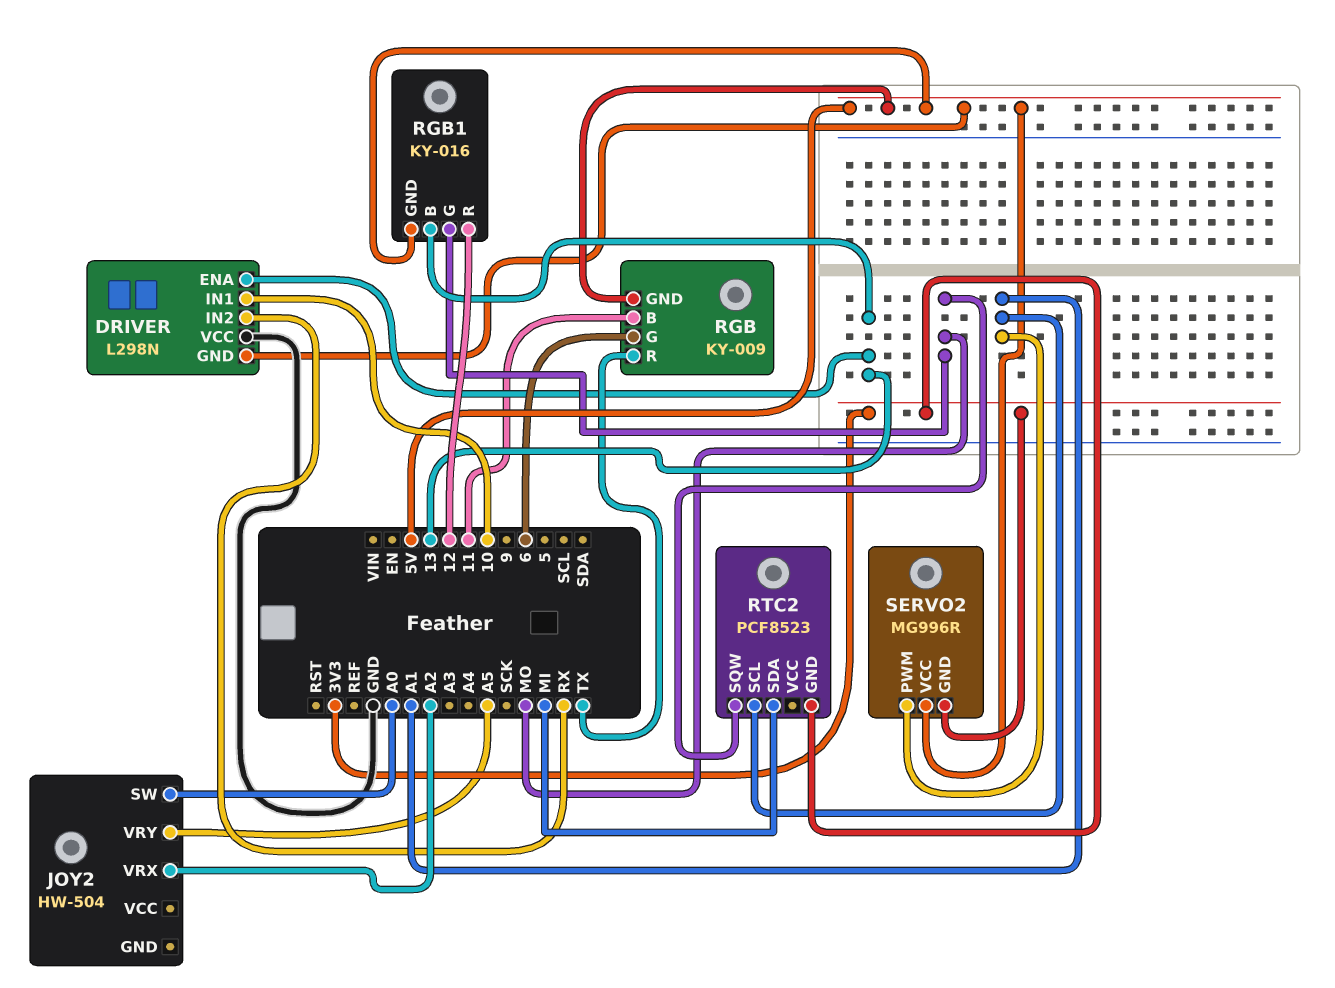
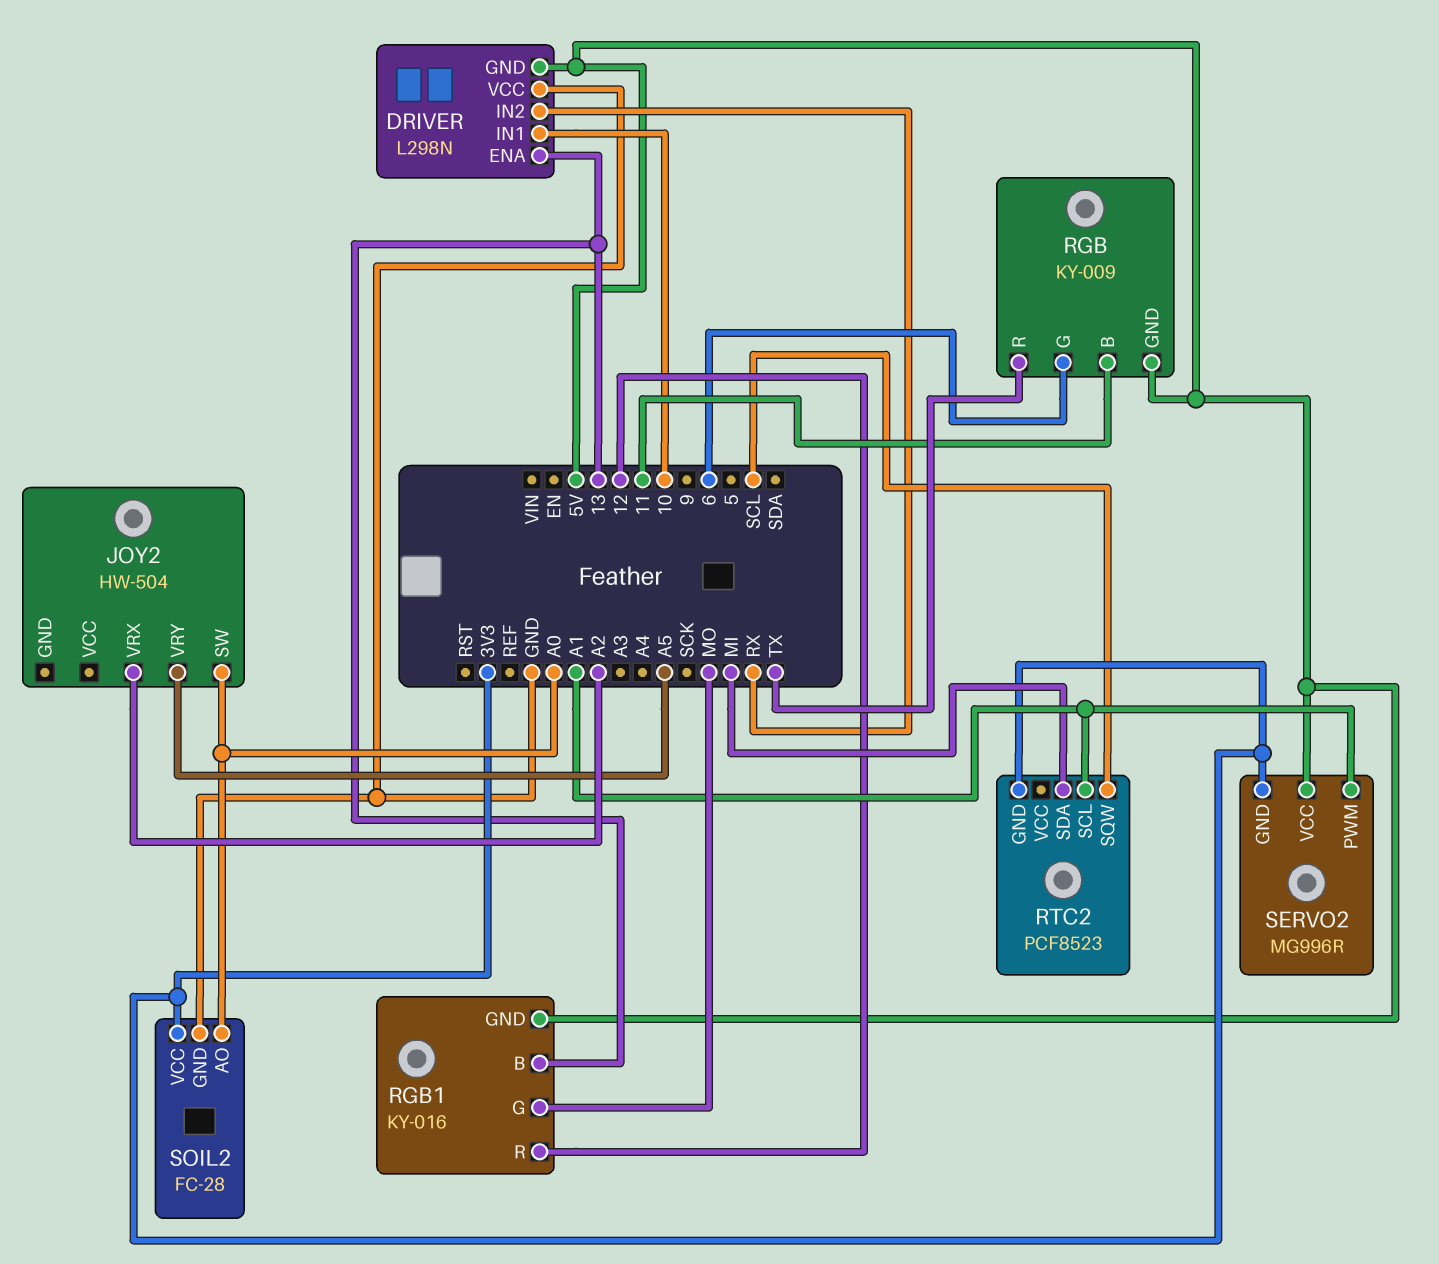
RTC2 pin SQW: MO -> SCL
SOIL2: none -> FC-28
SOIL2 pin AO: none -> A0
SOIL2 pin GND: none -> GND
SOIL2 pin VCC: none -> 3V3

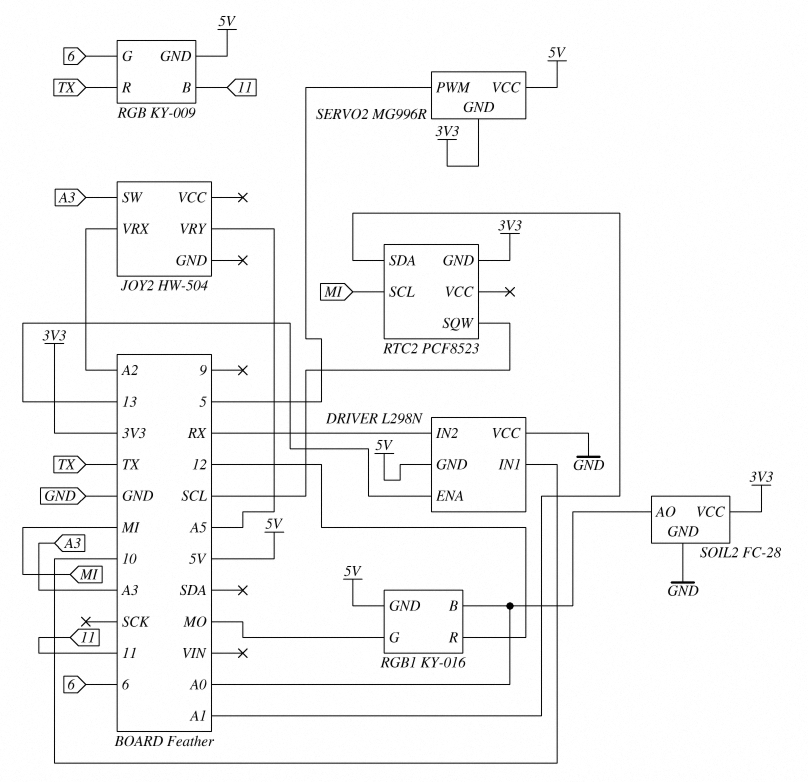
JOY2 pin SW: A0 -> A3
RGB1 pin B: 13 -> A0
RTC2 pin SCL: A1 -> MI
RTC2 pin SDA: MI -> A1
SERVO2 pin PWM: A1 -> 5

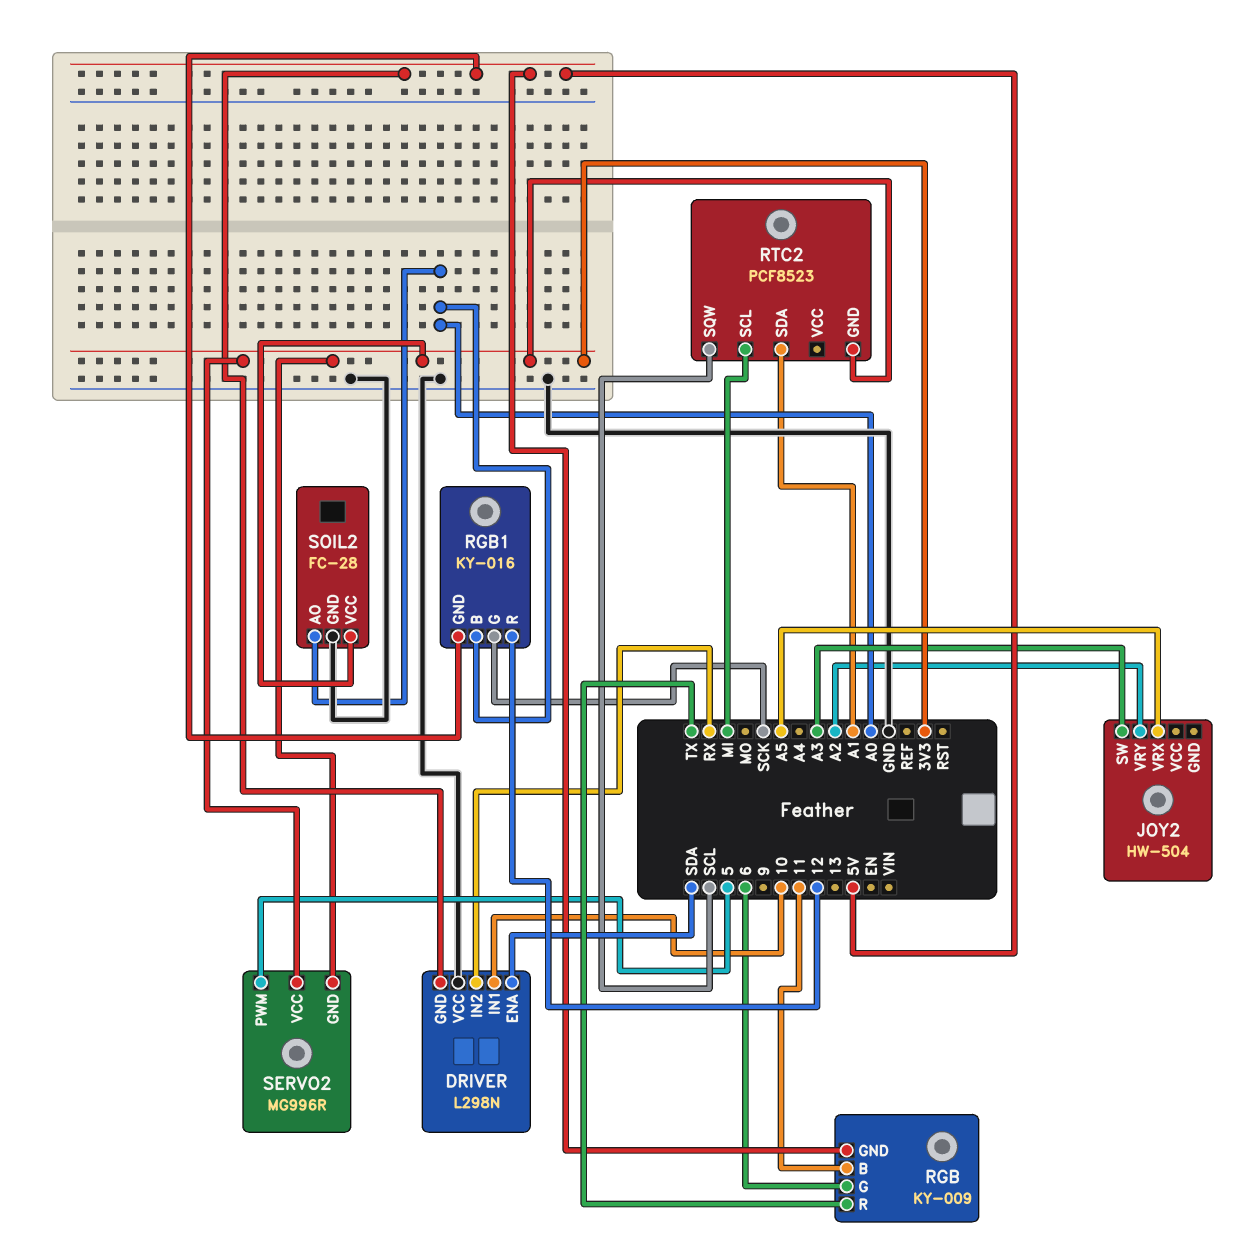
DRIVER pin ENA: 13 -> SDA
JOY2 pin VRX: A2 -> A5
JOY2 pin VRY: A5 -> A2
RGB1 pin G: MO -> SCK
SERVO2 pin VCC: 5V -> 3V3

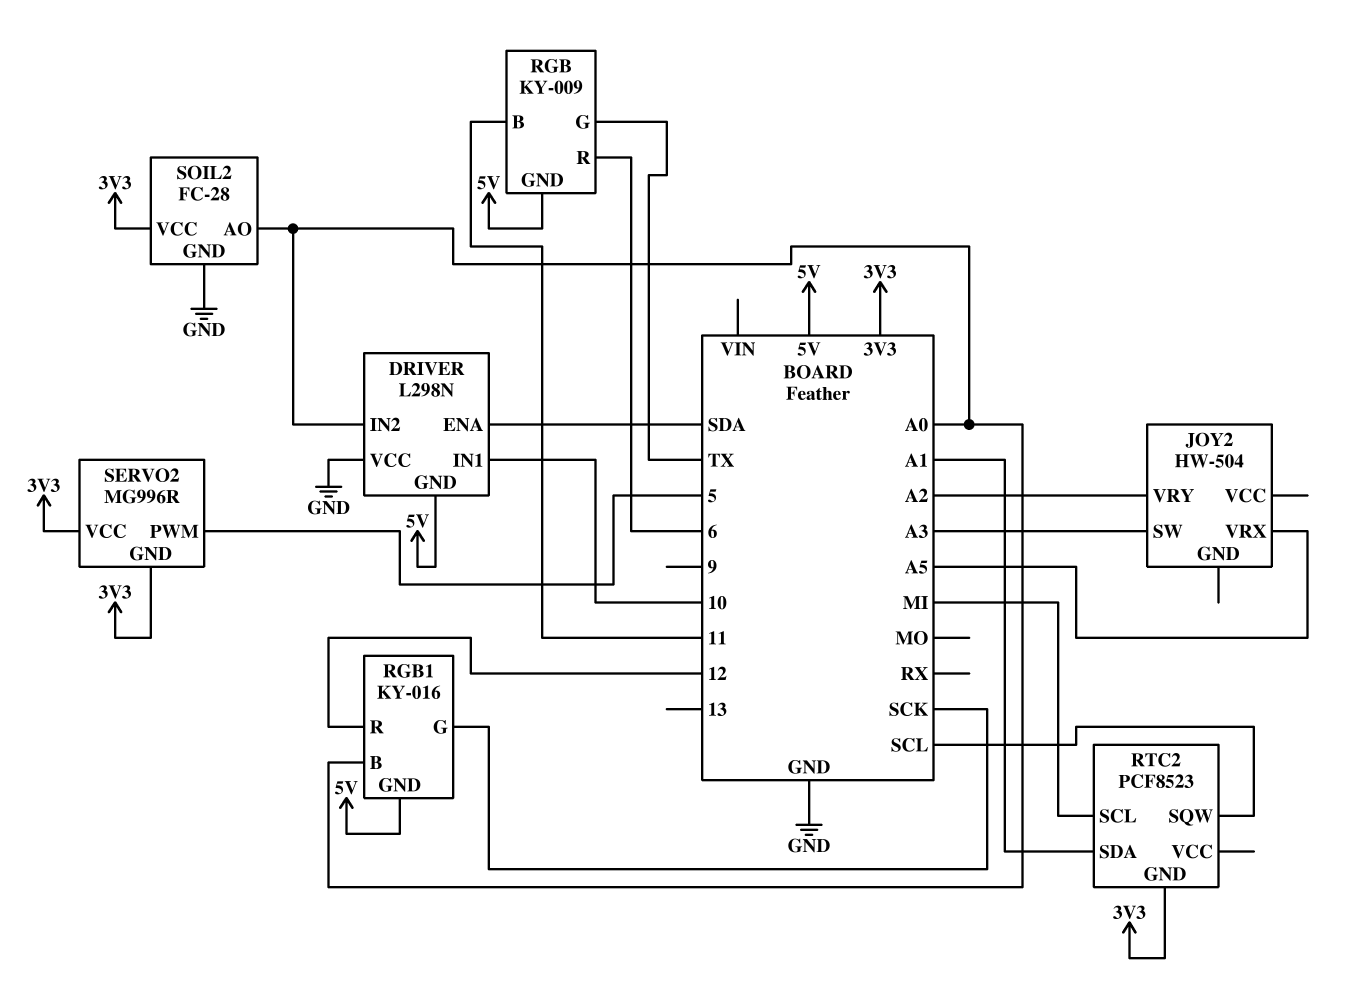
DRIVER pin IN2: RX -> A0
RGB pin G: 6 -> TX
RGB pin R: TX -> 6

